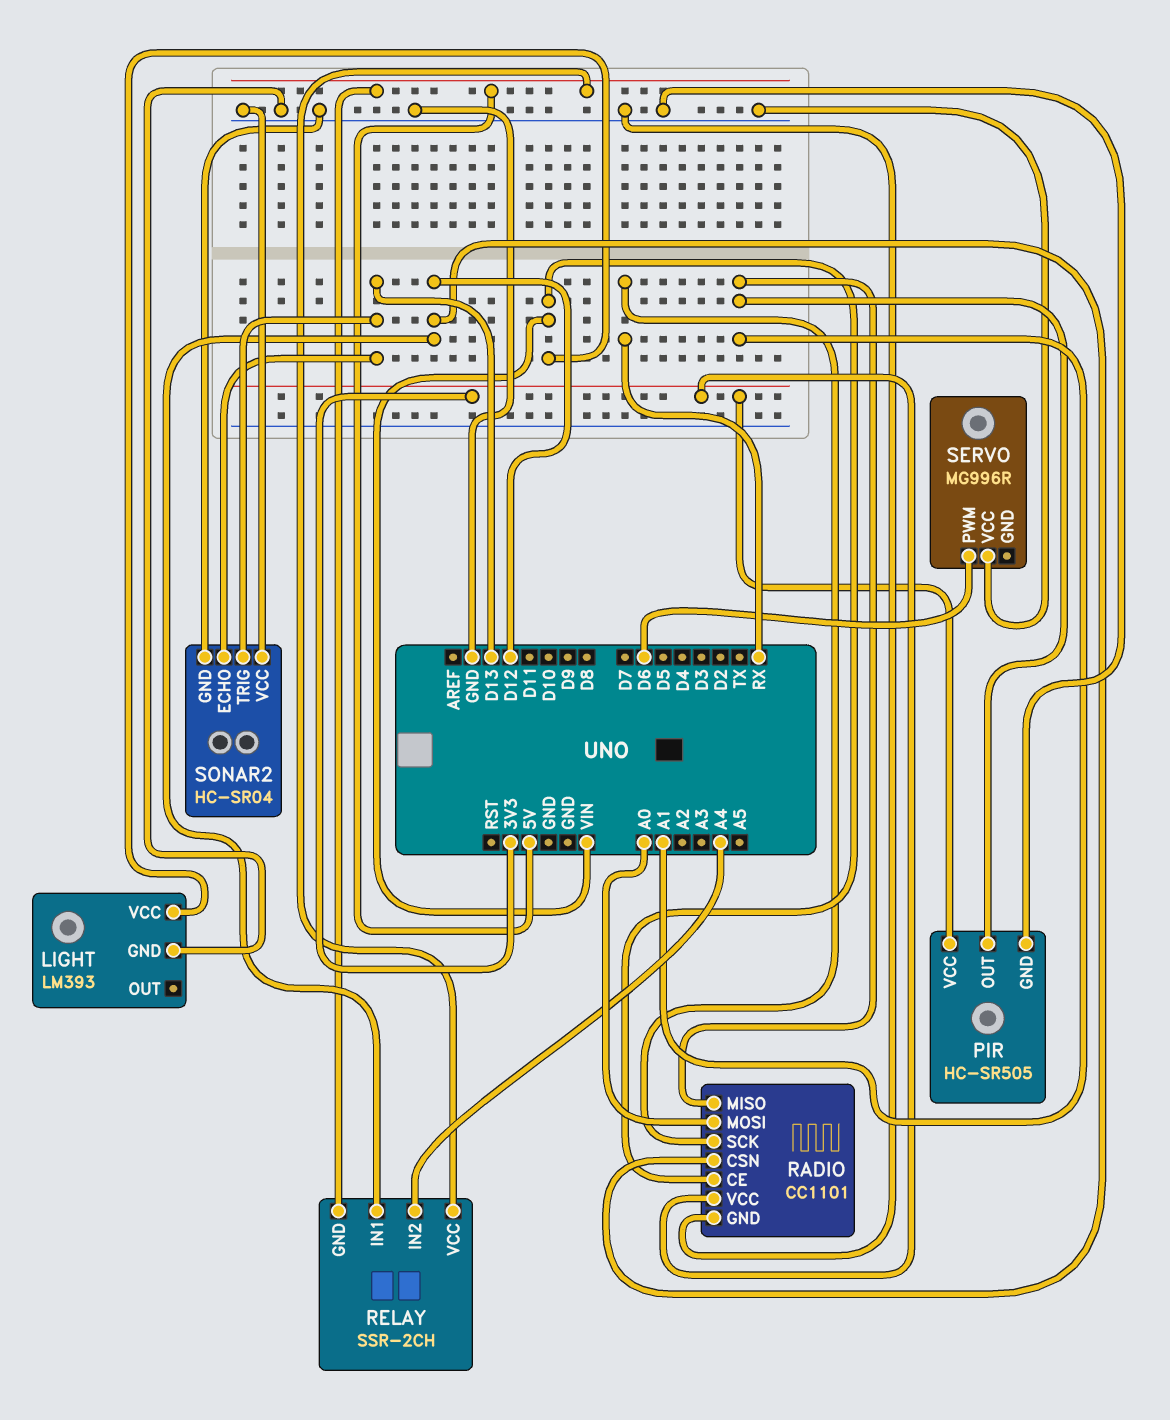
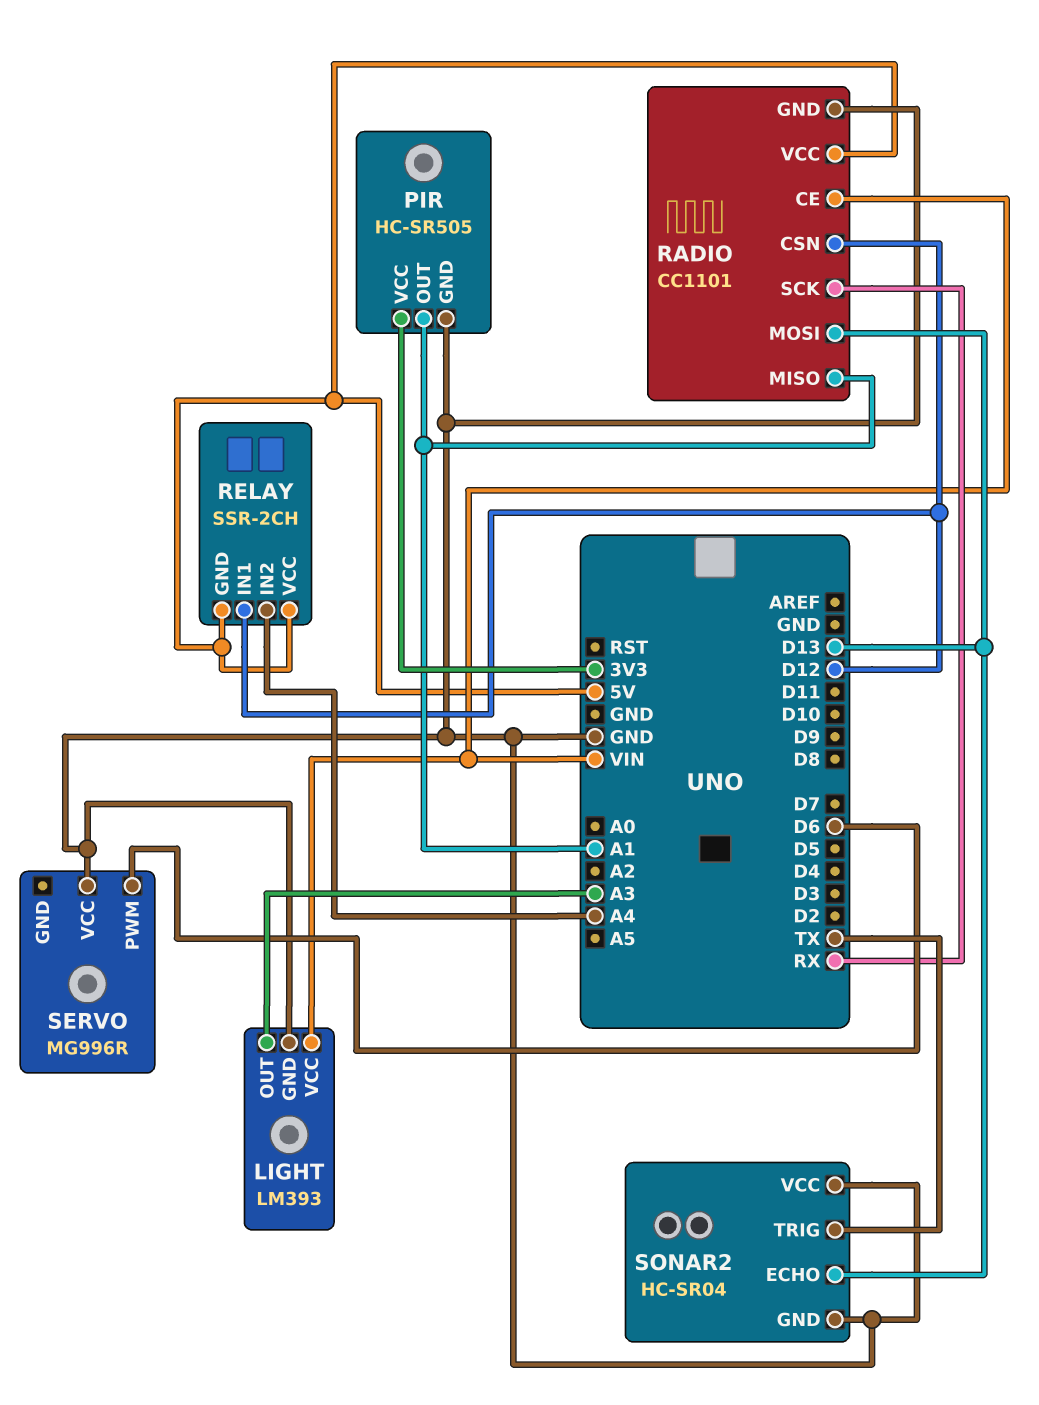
LIGHT pin OUT: none -> A3
RADIO pin MOSI: A0 -> D13
RADIO pin VCC: 3V3 -> 5V
SONAR2 pin TRIG: D13 -> TX

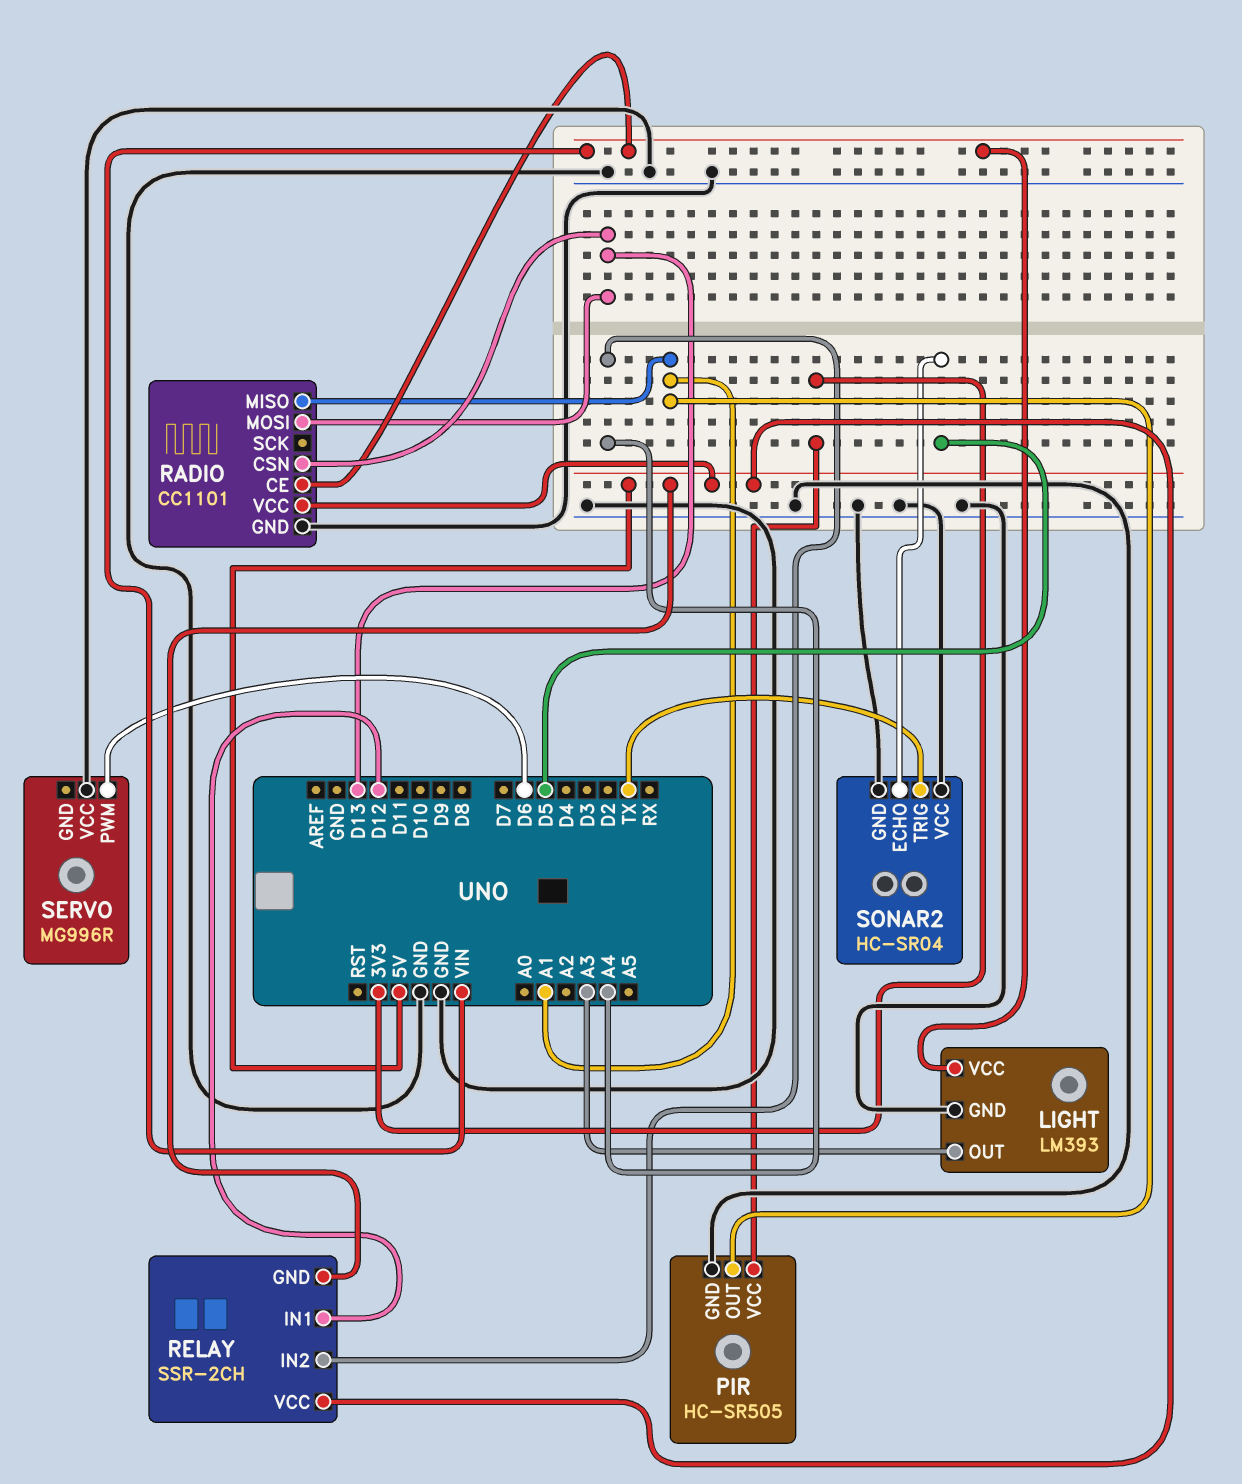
RADIO pin CSN: D12 -> D13
RADIO pin SCK: RX -> none
SONAR2 pin ECHO: D13 -> D5

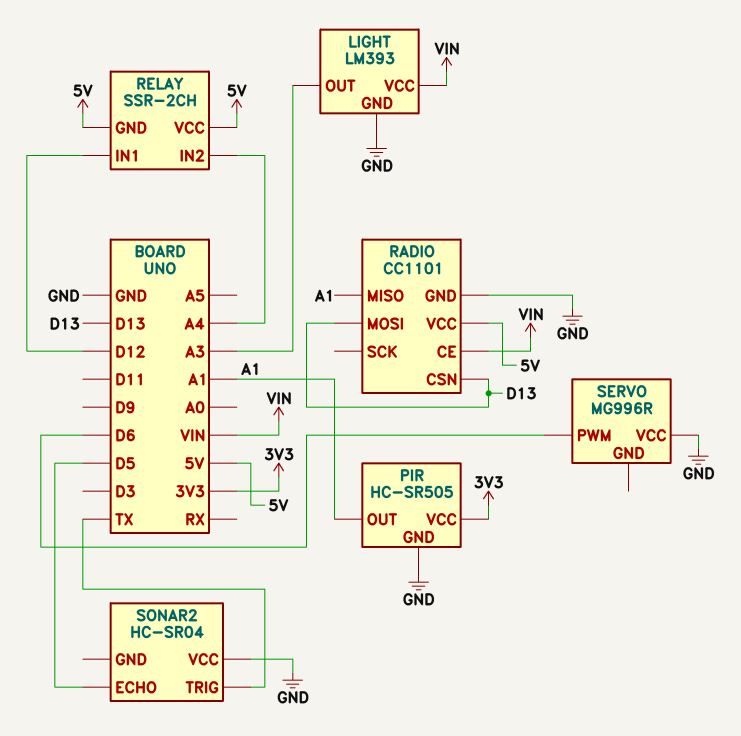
SONAR2 pin GND: GND -> none

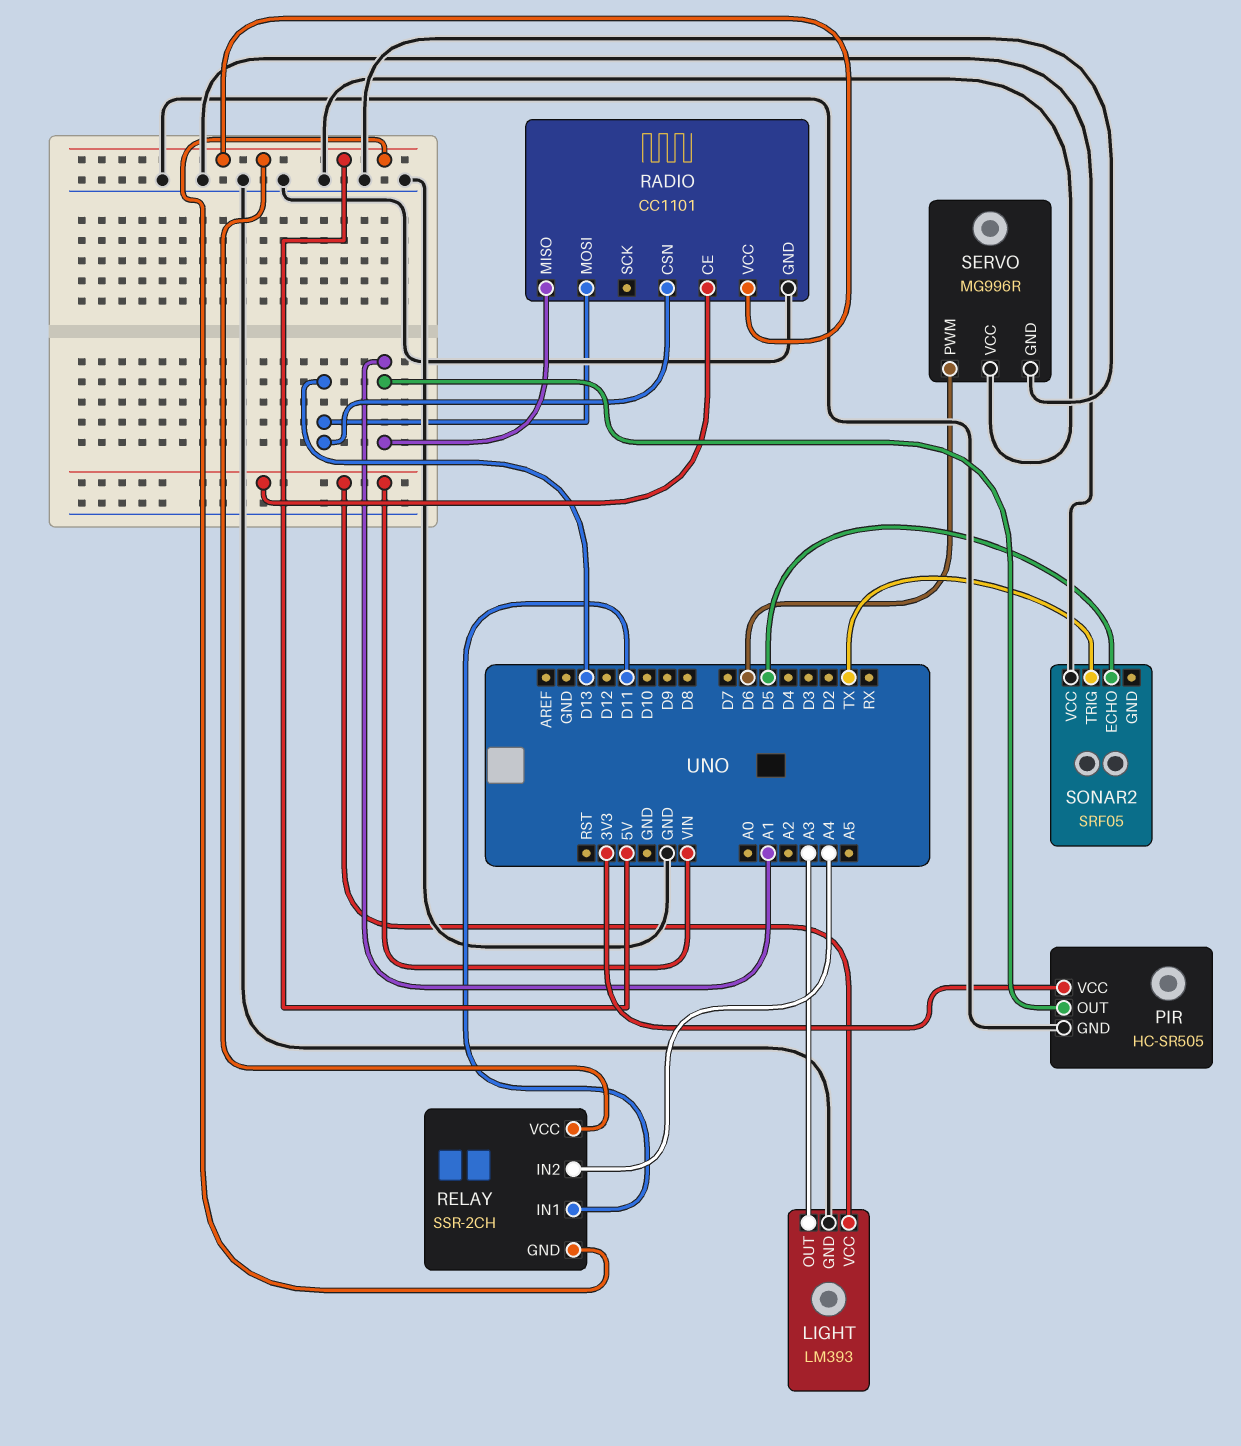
RELAY pin IN1: D12 -> D11
SERVO pin GND: none -> GND
SONAR2: HC-SR04 -> SRF05

